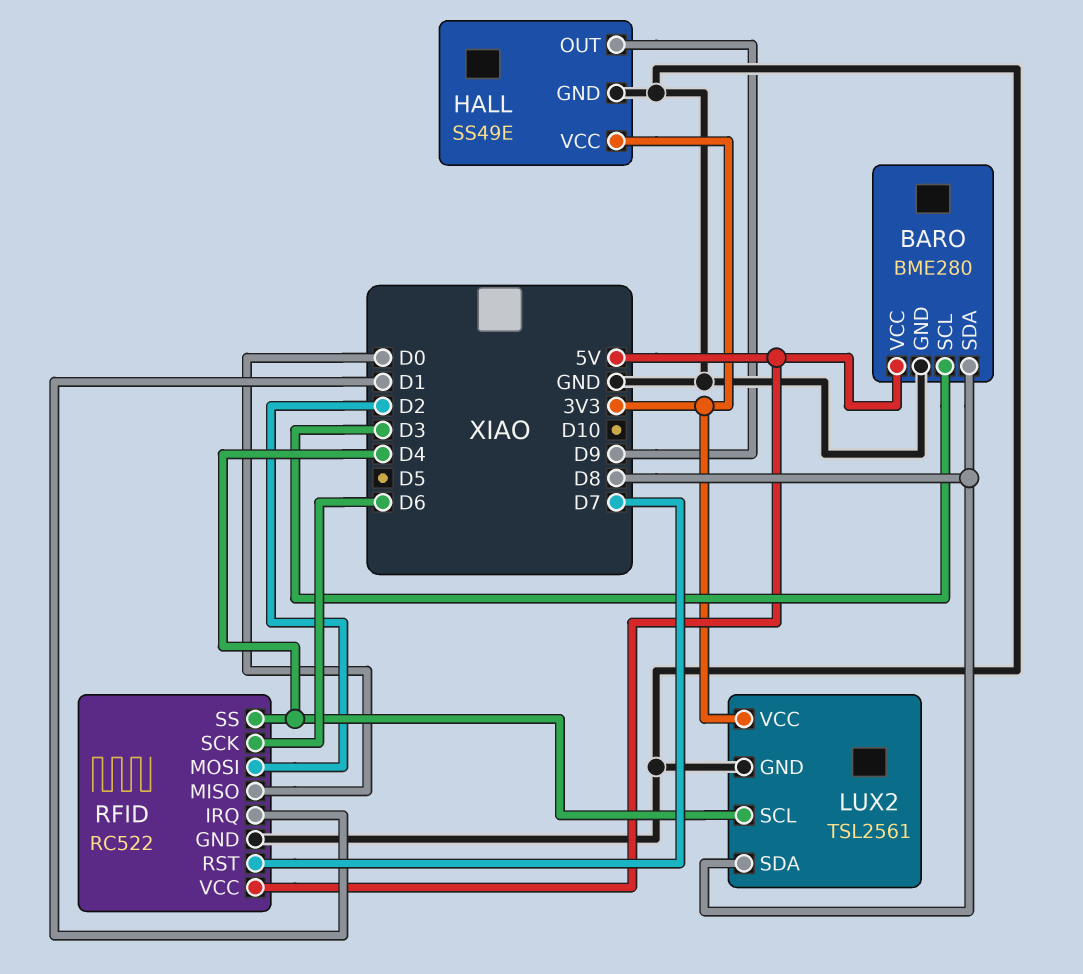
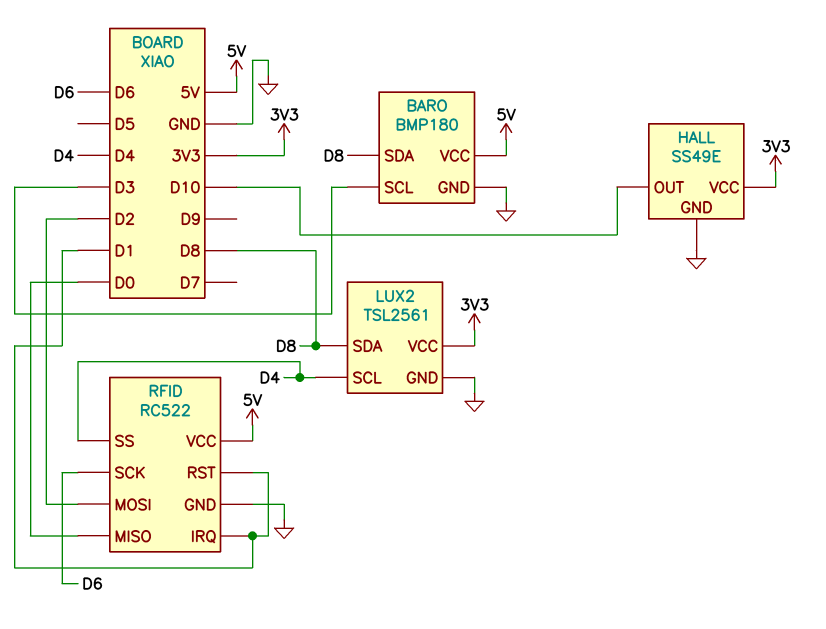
BARO: BME280 -> BMP180
HALL pin OUT: D9 -> D10
RFID pin RST: D7 -> D1

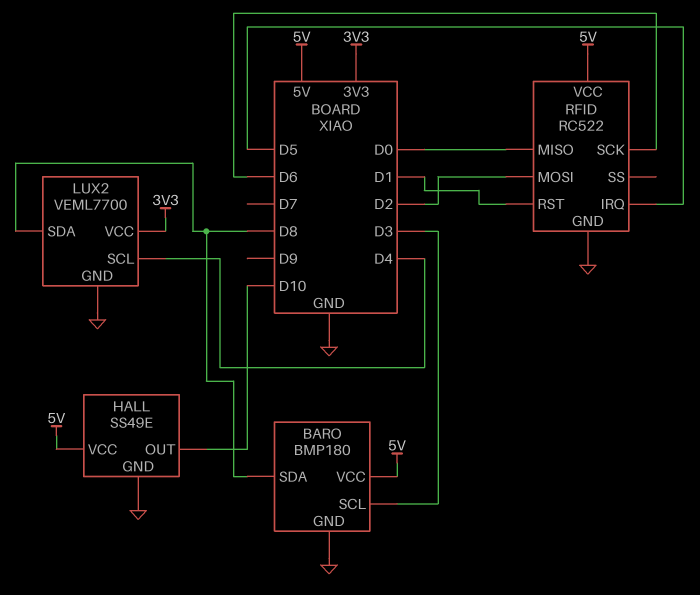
HALL pin VCC: 3V3 -> 5V
LUX2: TSL2561 -> VEML7700
RFID pin IRQ: D1 -> D5
RFID pin SS: D4 -> none

